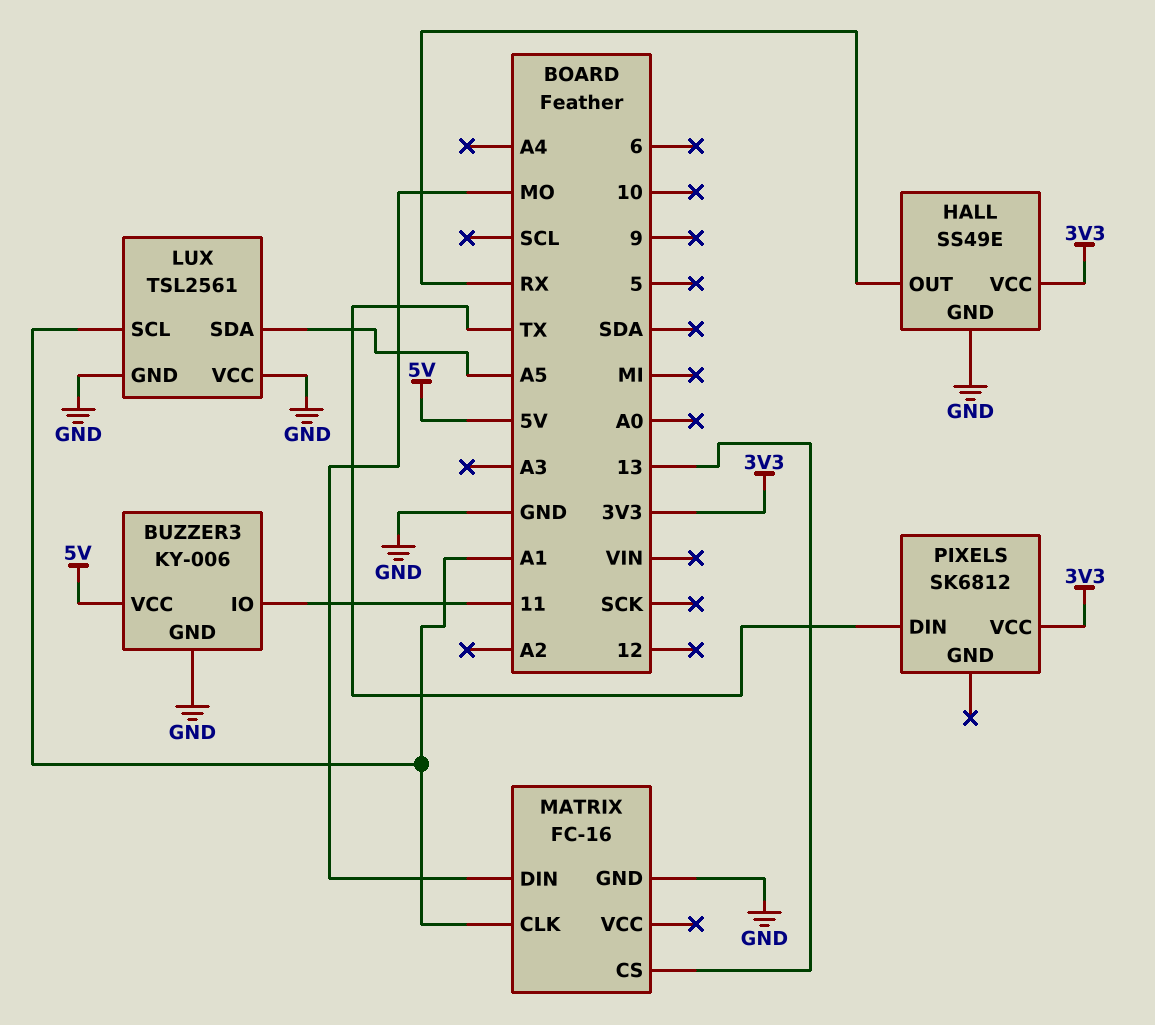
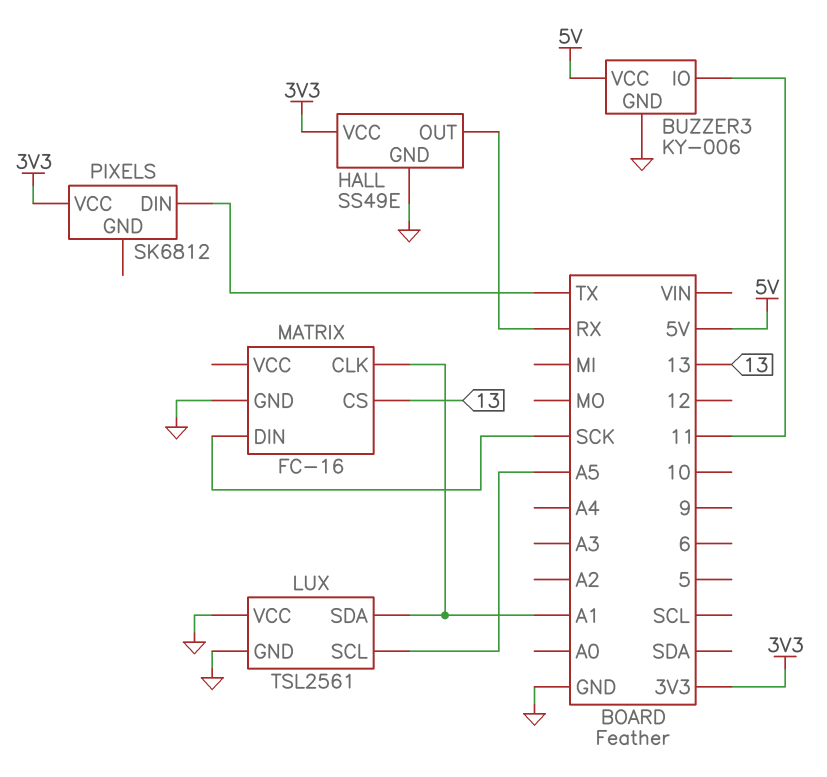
LUX pin SCL: A1 -> A5
LUX pin SDA: A5 -> A1
MATRIX pin DIN: MO -> SCK

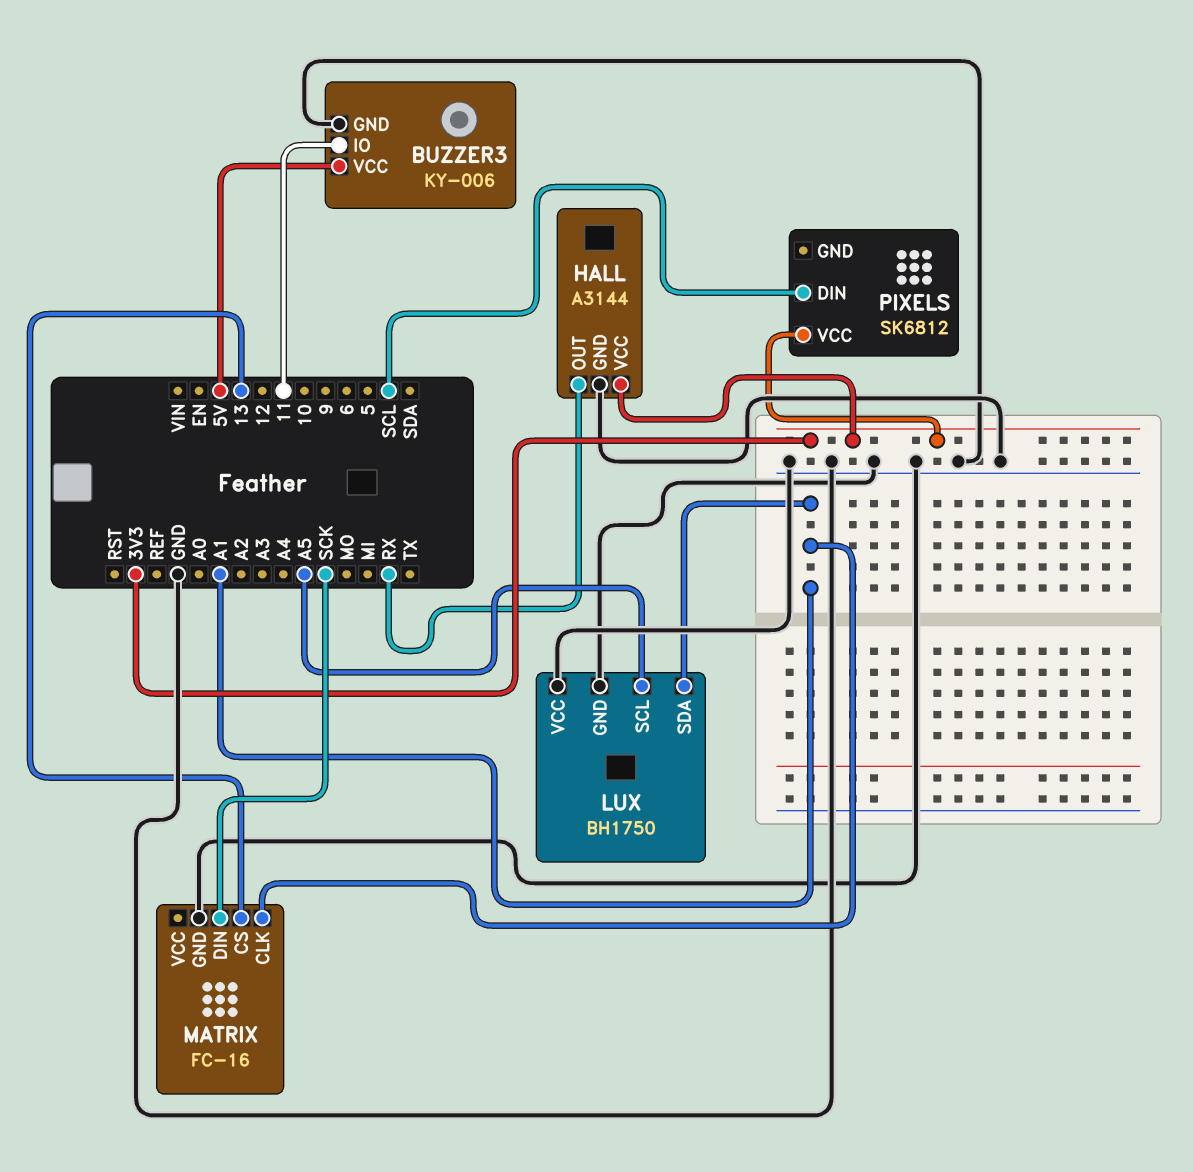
HALL: SS49E -> A3144
LUX: TSL2561 -> BH1750
PIXELS pin DIN: TX -> SCL

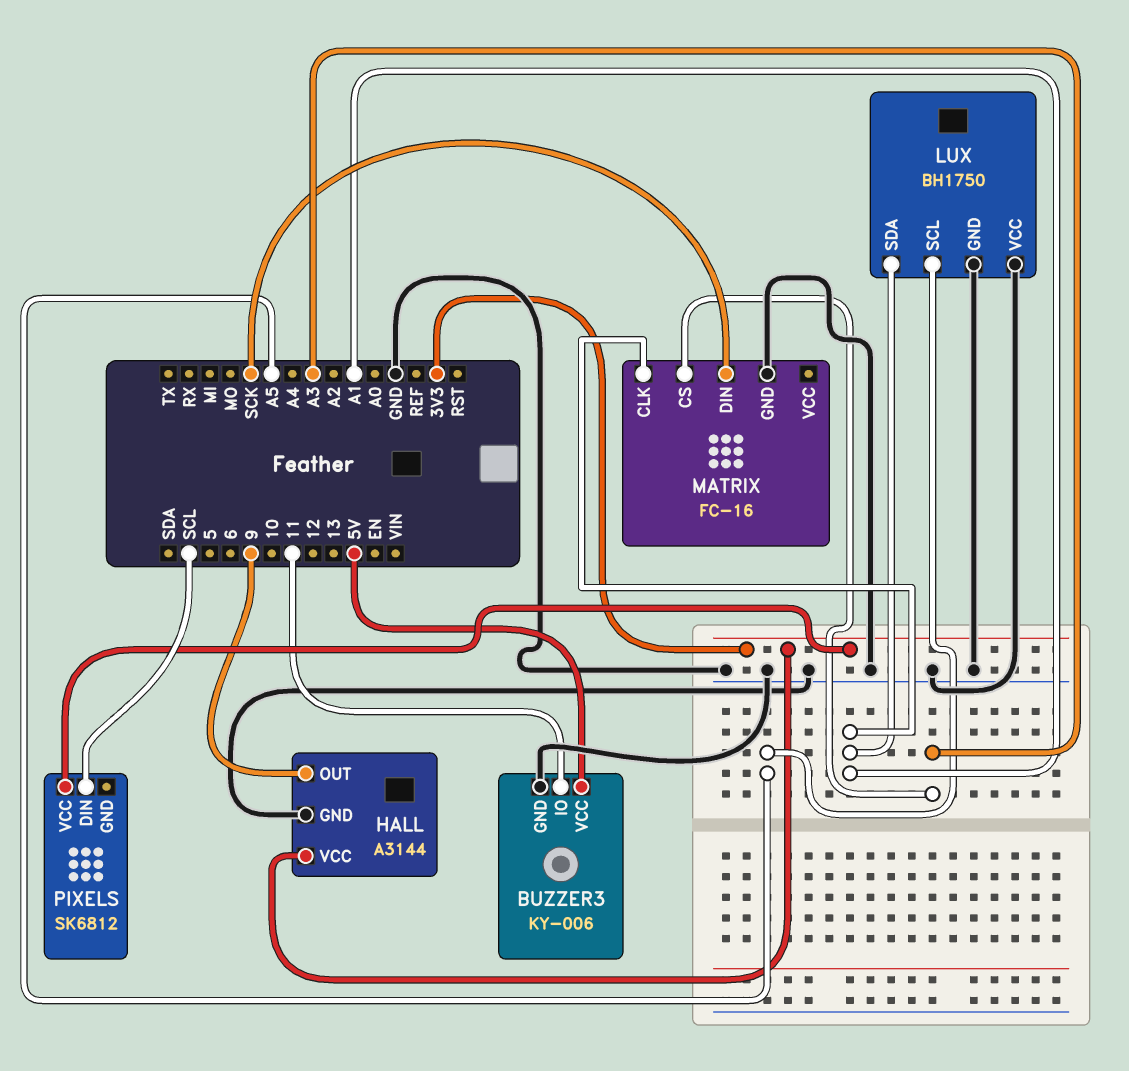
HALL pin OUT: RX -> 9
MATRIX pin CS: 13 -> A3

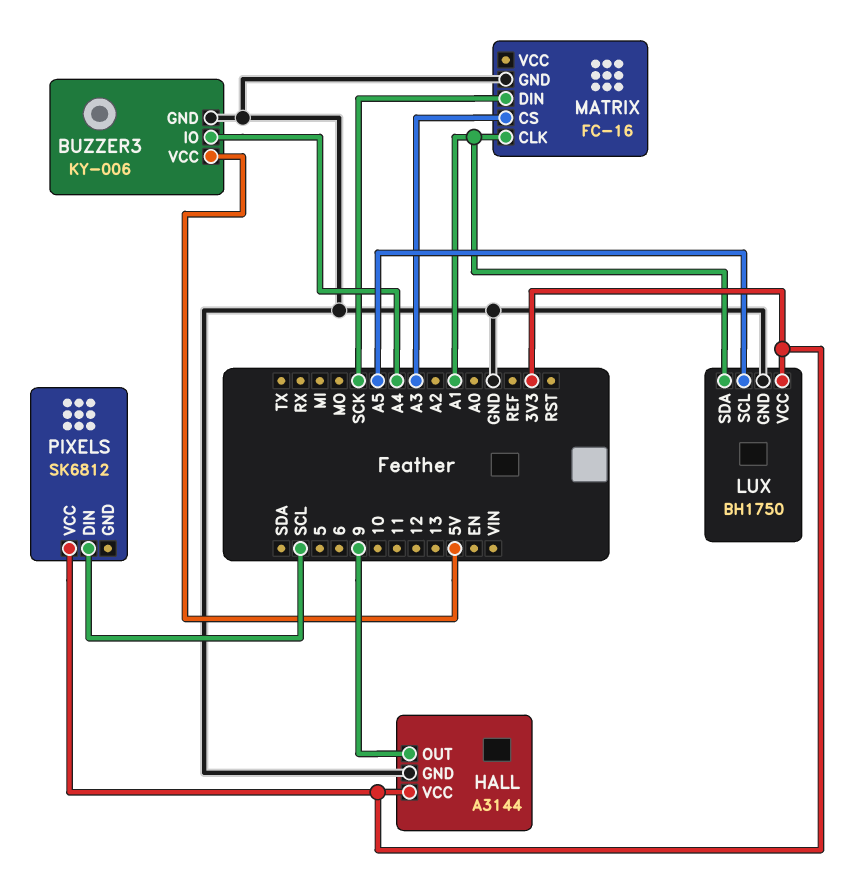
BUZZER3 pin IO: 11 -> A4
LUX pin VCC: GND -> 3V3

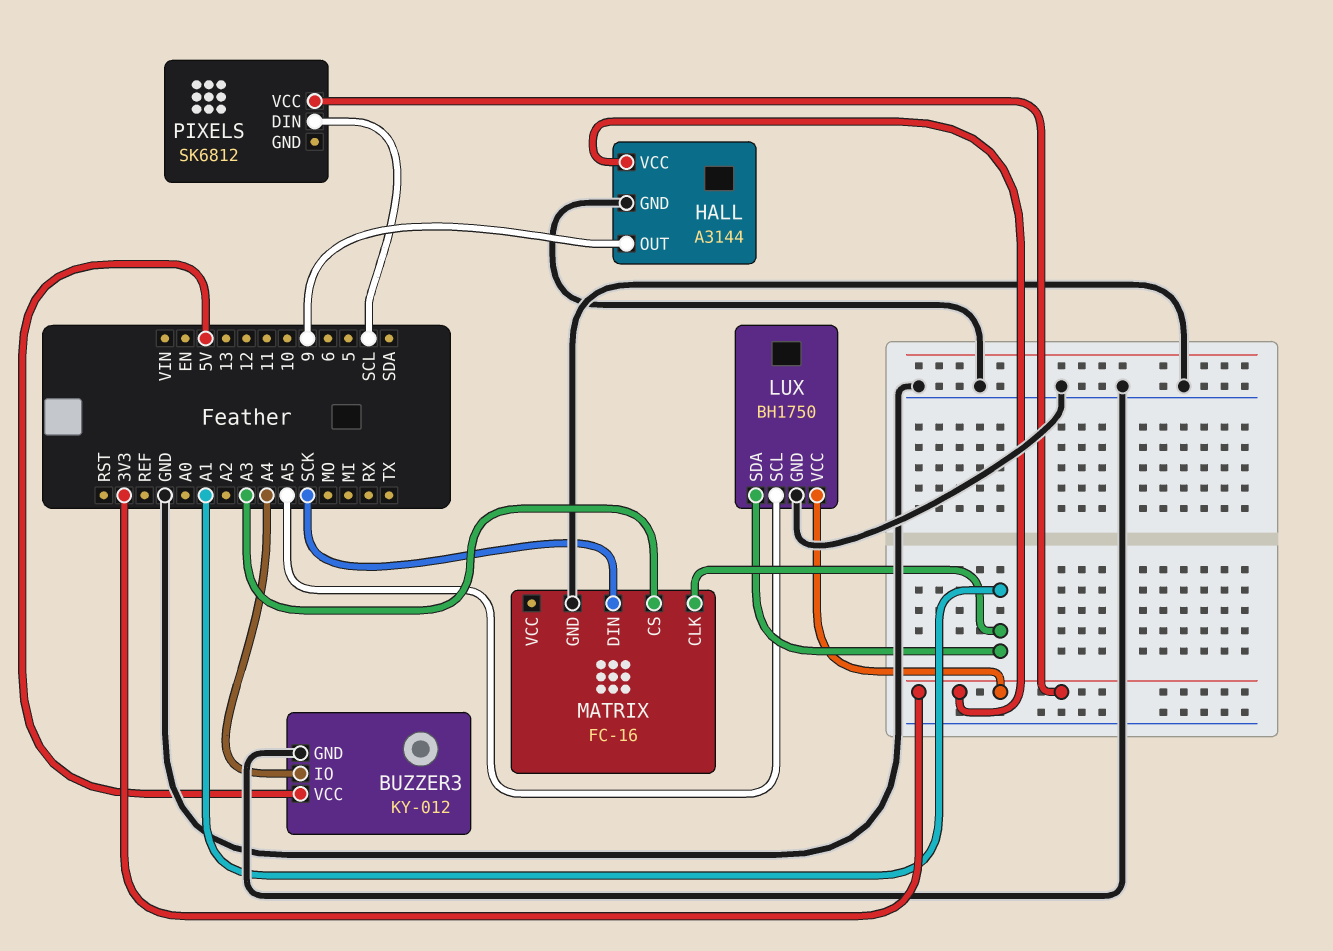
BUZZER3: KY-006 -> KY-012

